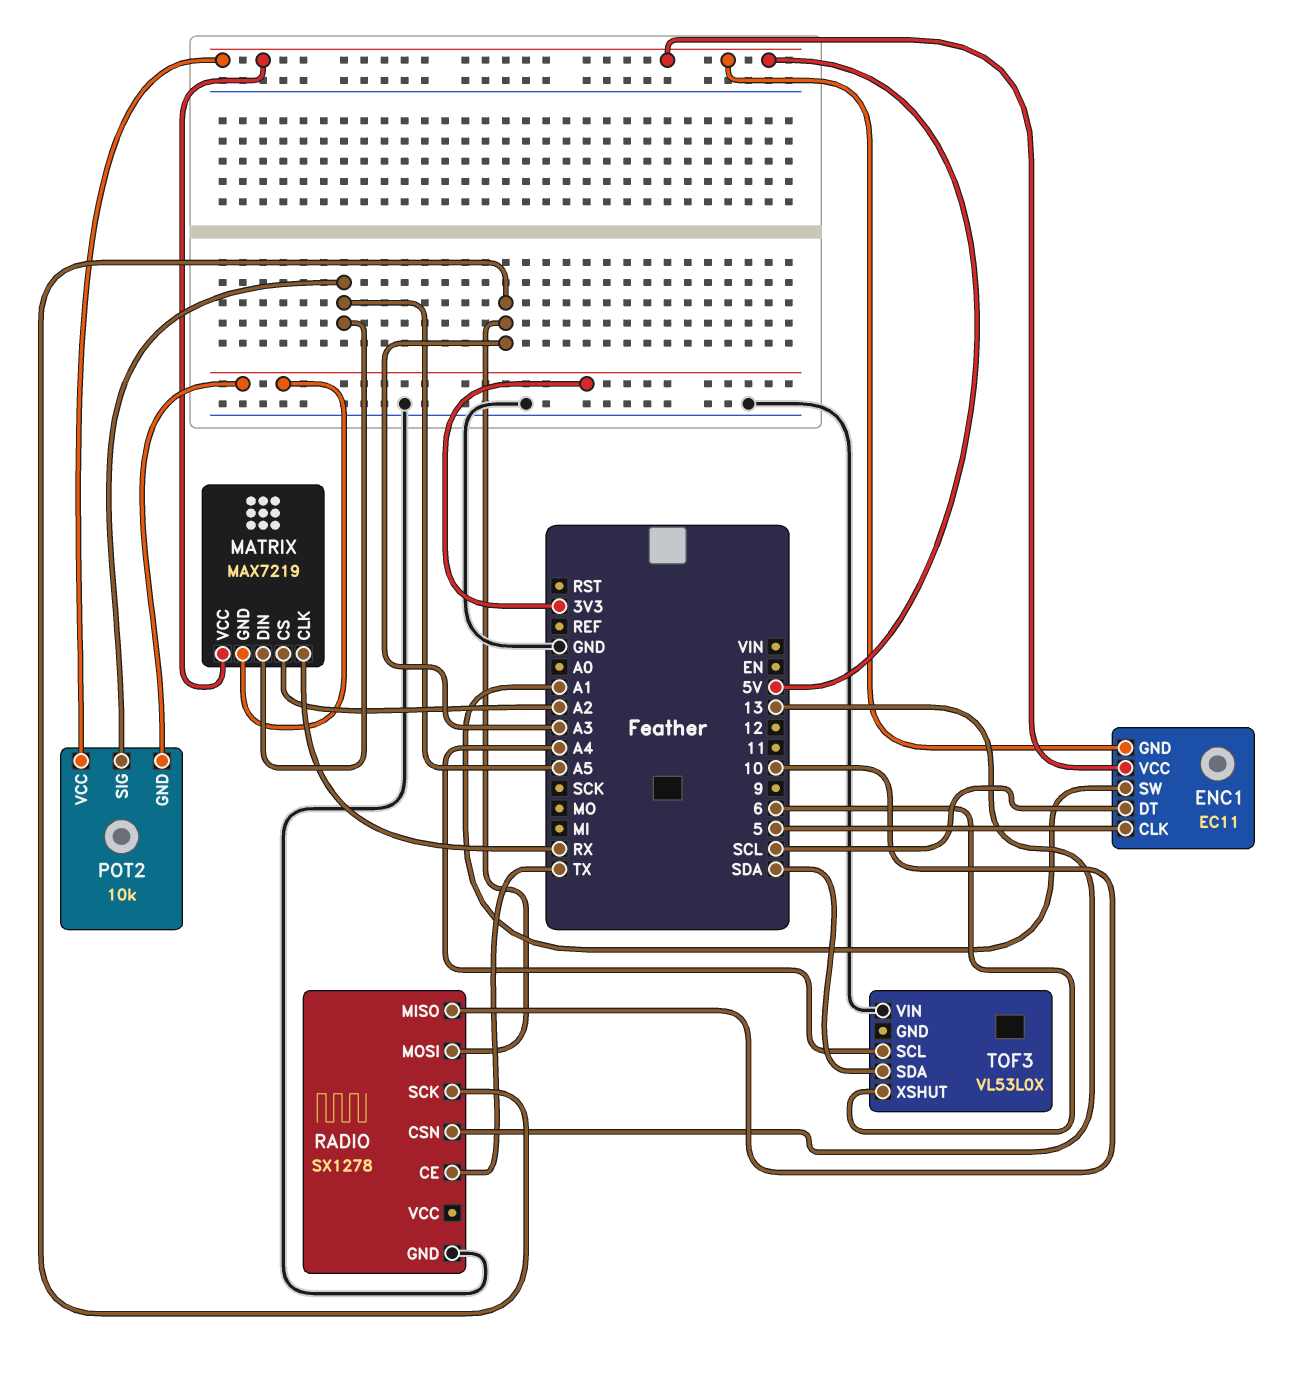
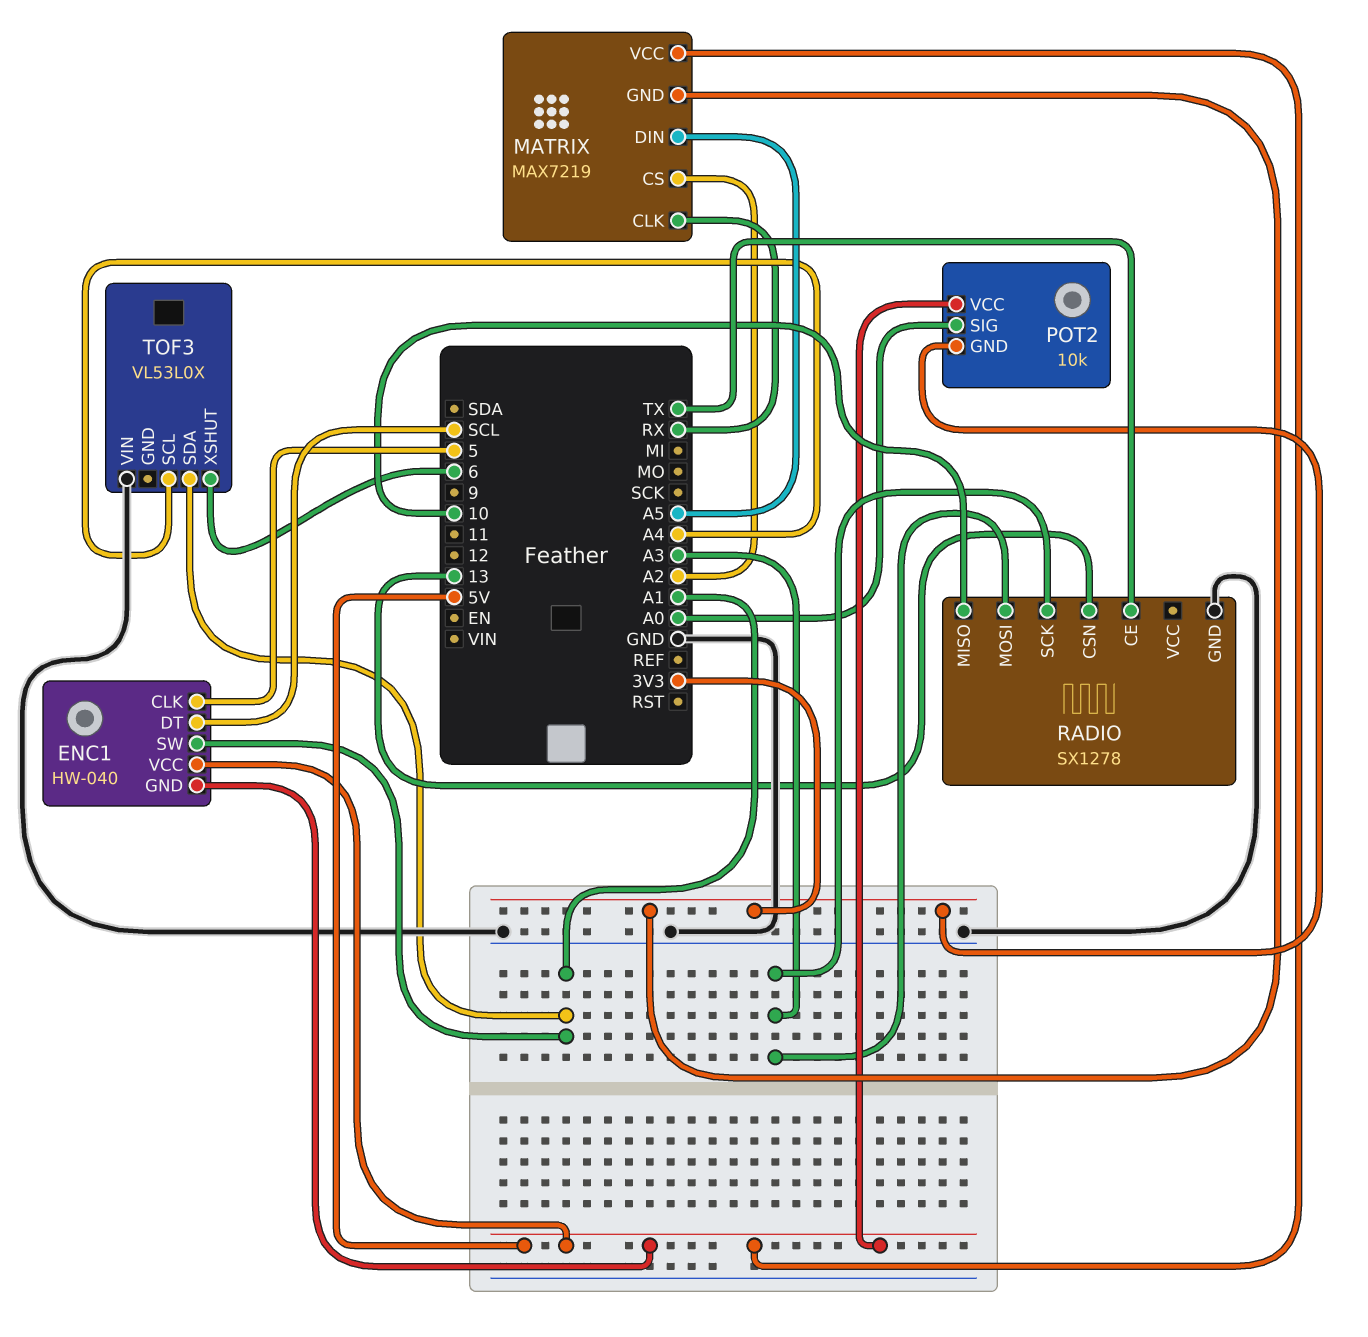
ENC1: EC11 -> HW-040
POT2 pin SIG: A5 -> A0
TOF3 pin SDA: SDA -> A1

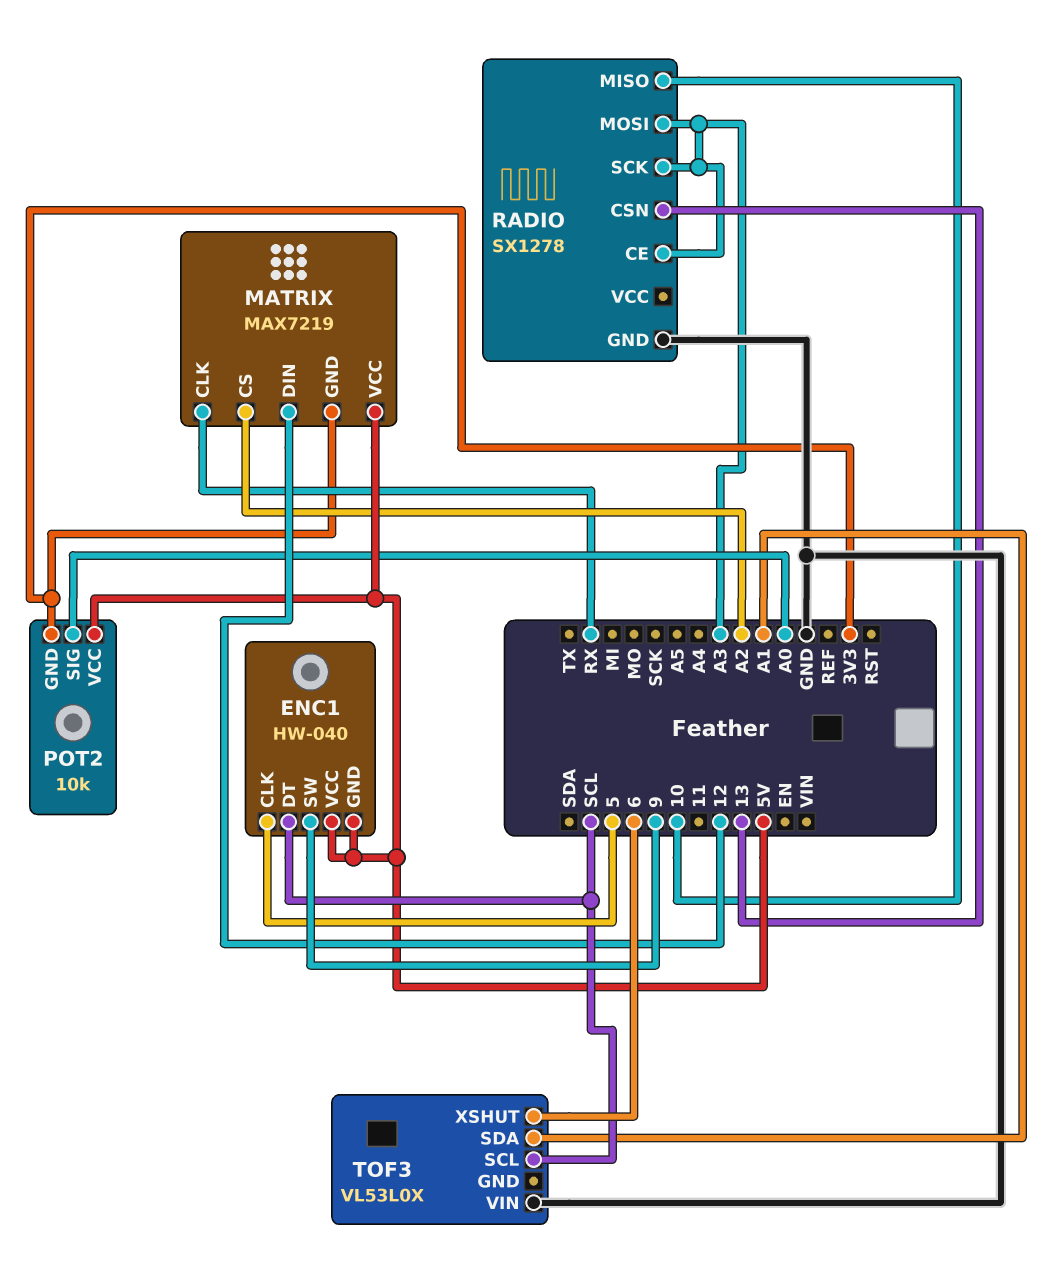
ENC1 pin SW: A1 -> 9
MATRIX pin DIN: A5 -> 12
RADIO pin CE: TX -> A3
TOF3 pin SCL: A4 -> SCL

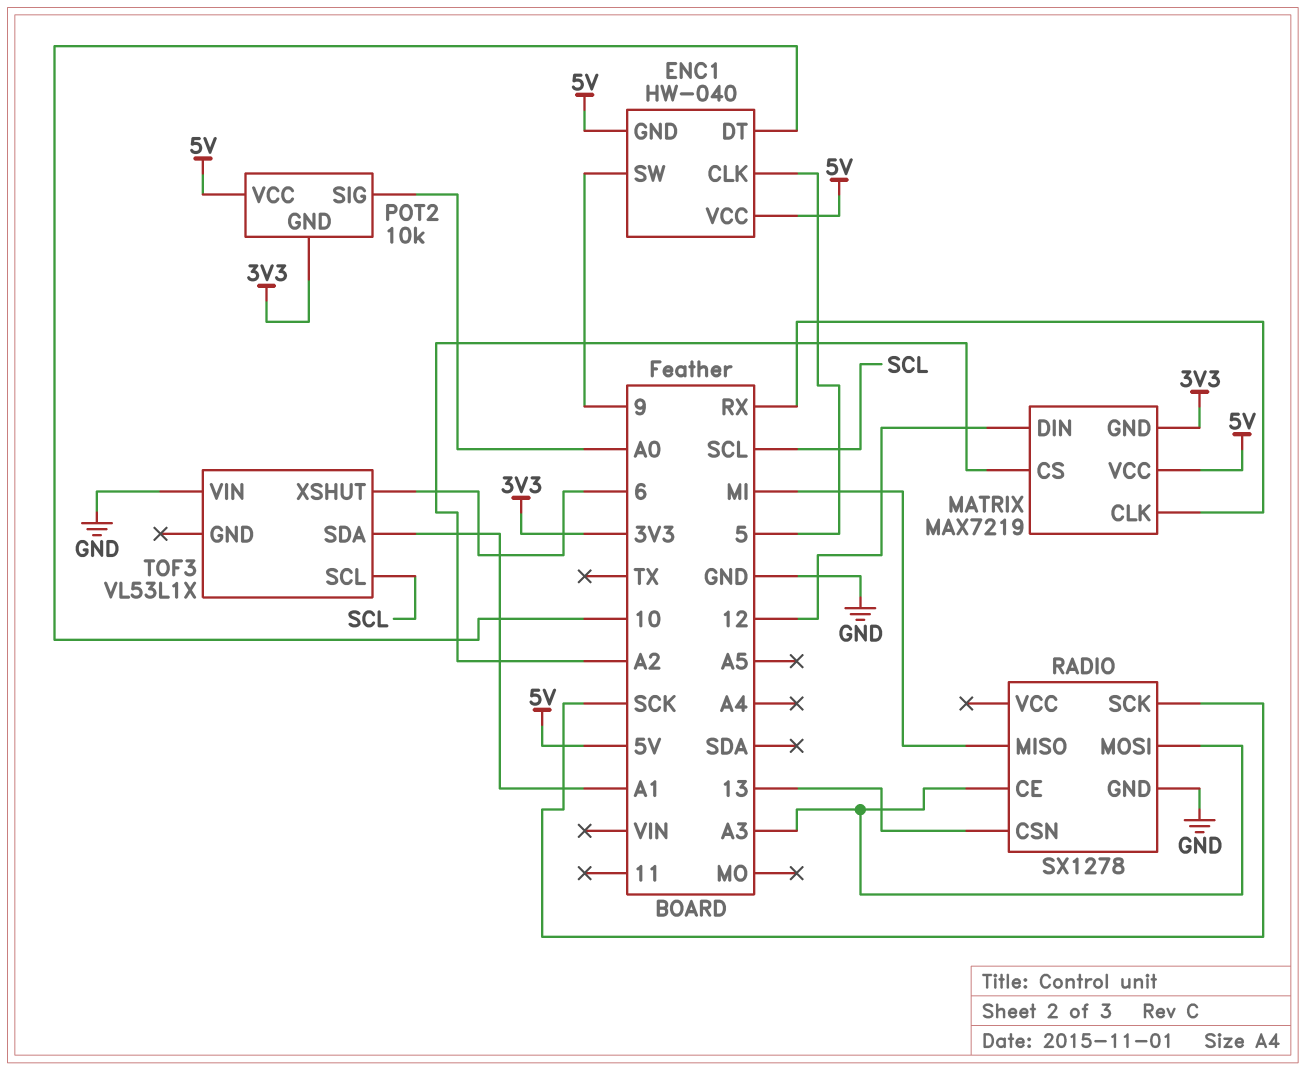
ENC1 pin DT: SCL -> 10
RADIO pin MISO: 10 -> MI
RADIO pin SCK: A3 -> SCK
TOF3: VL53L0X -> VL53L1X

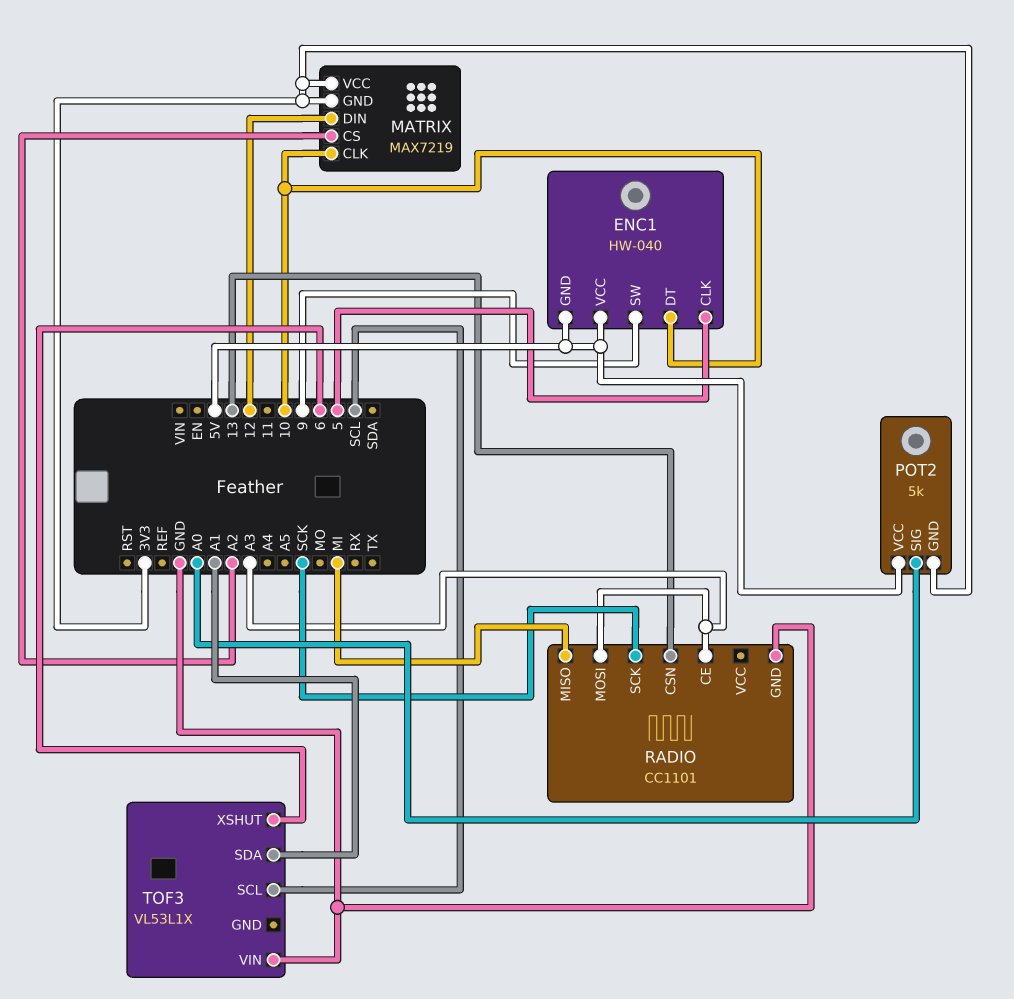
MATRIX pin CLK: RX -> 10
MATRIX pin VCC: 5V -> 3V3
POT2: 10k -> 5k
RADIO: SX1278 -> CC1101

